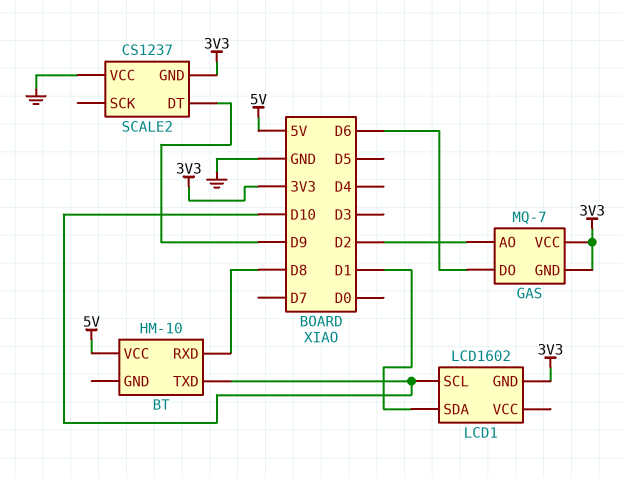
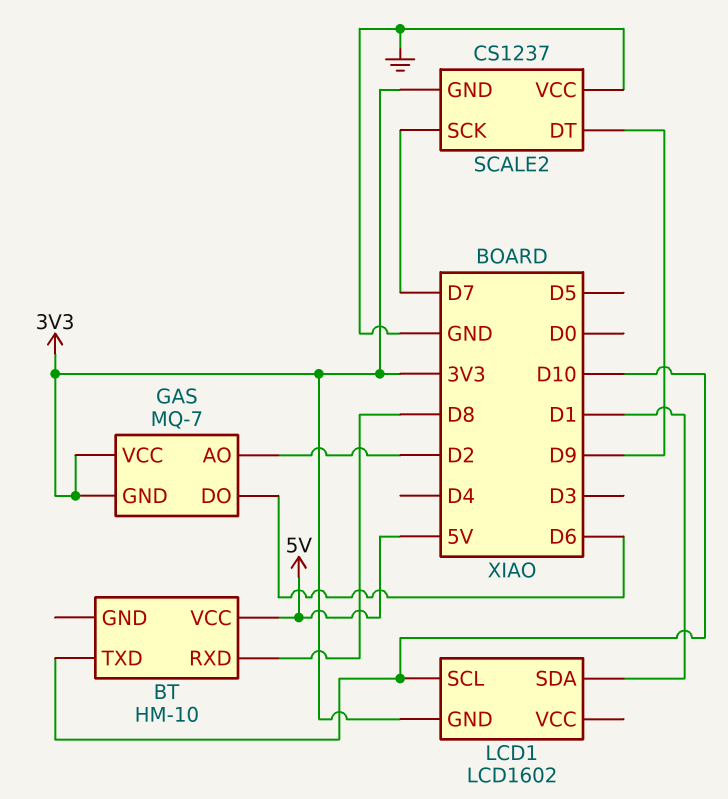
SCALE2 pin SCK: none -> D7

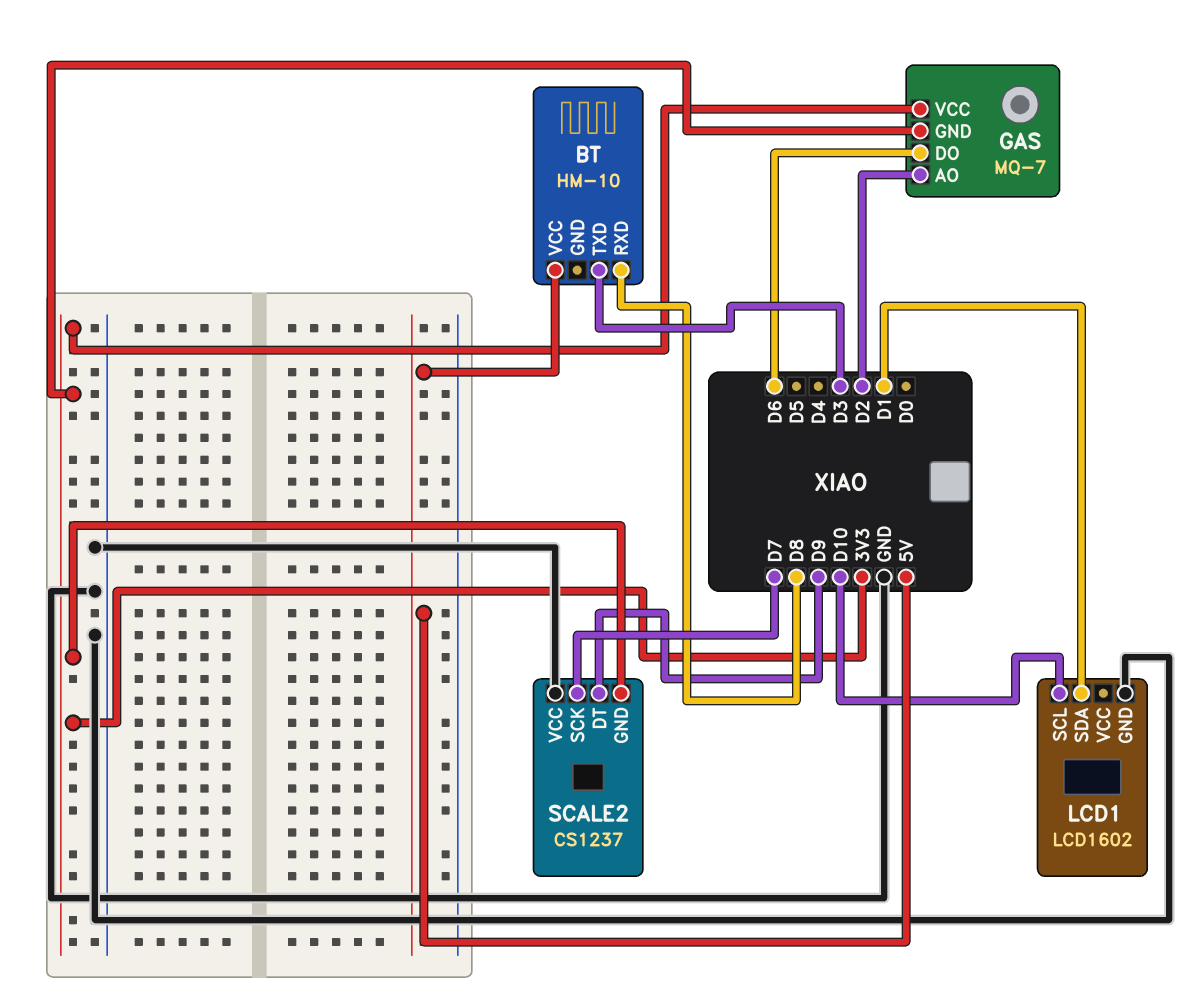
BT pin TXD: D10 -> D3
LCD1 pin GND: 3V3 -> GND

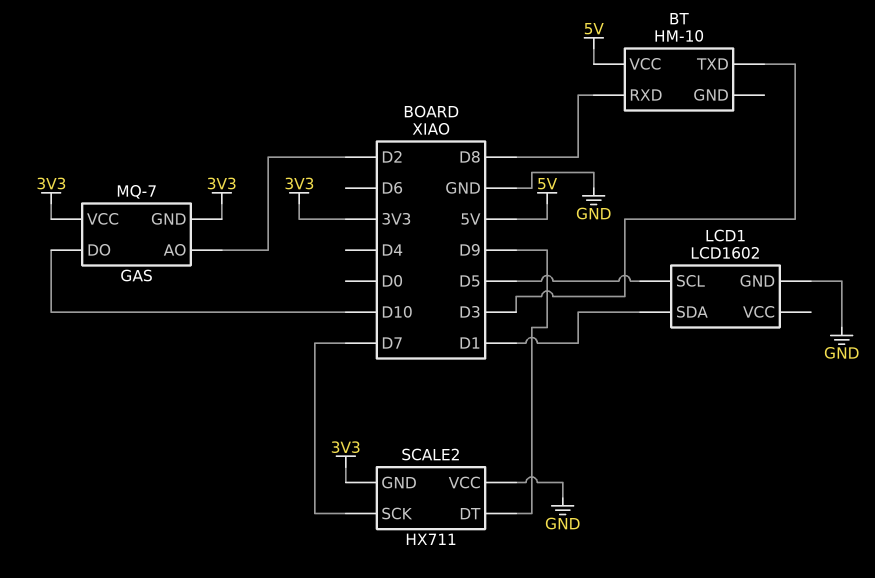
GAS pin DO: D6 -> D10
LCD1 pin SCL: D10 -> D5
SCALE2: CS1237 -> HX711

